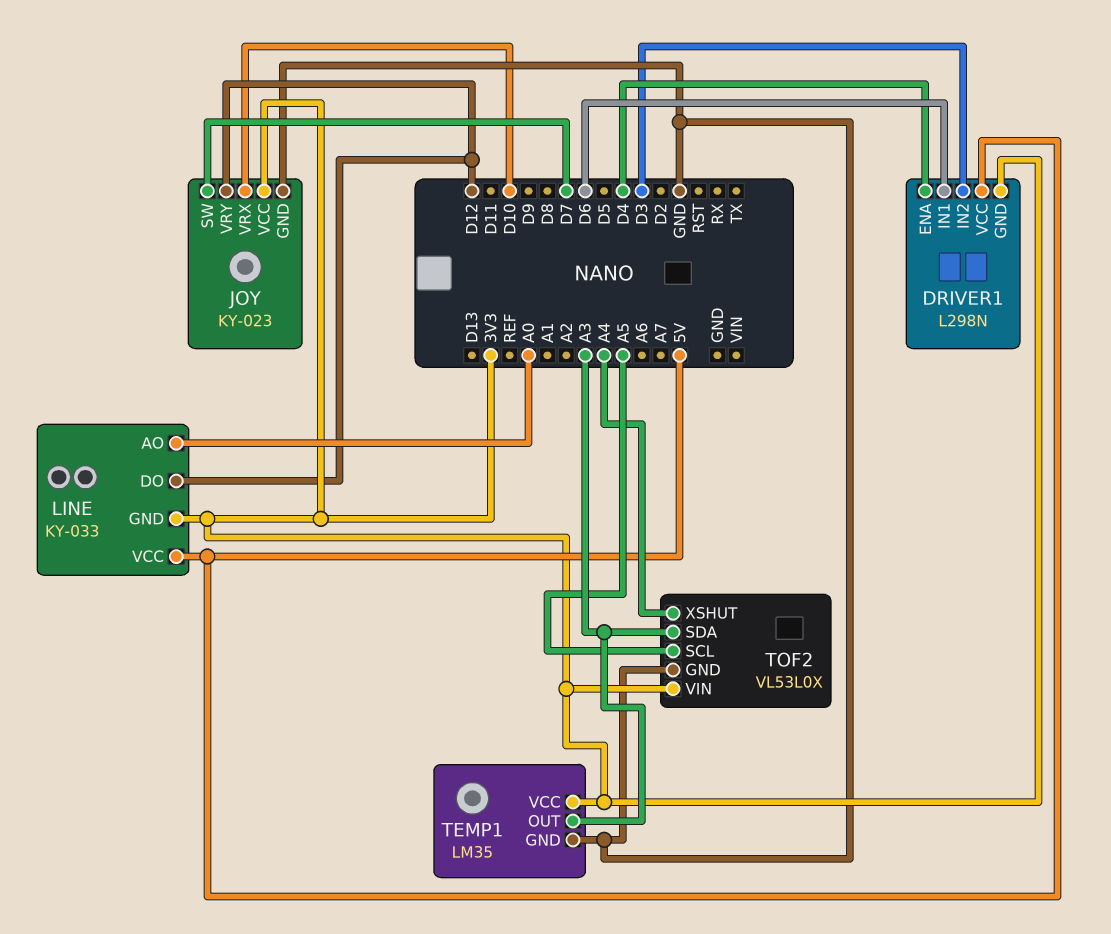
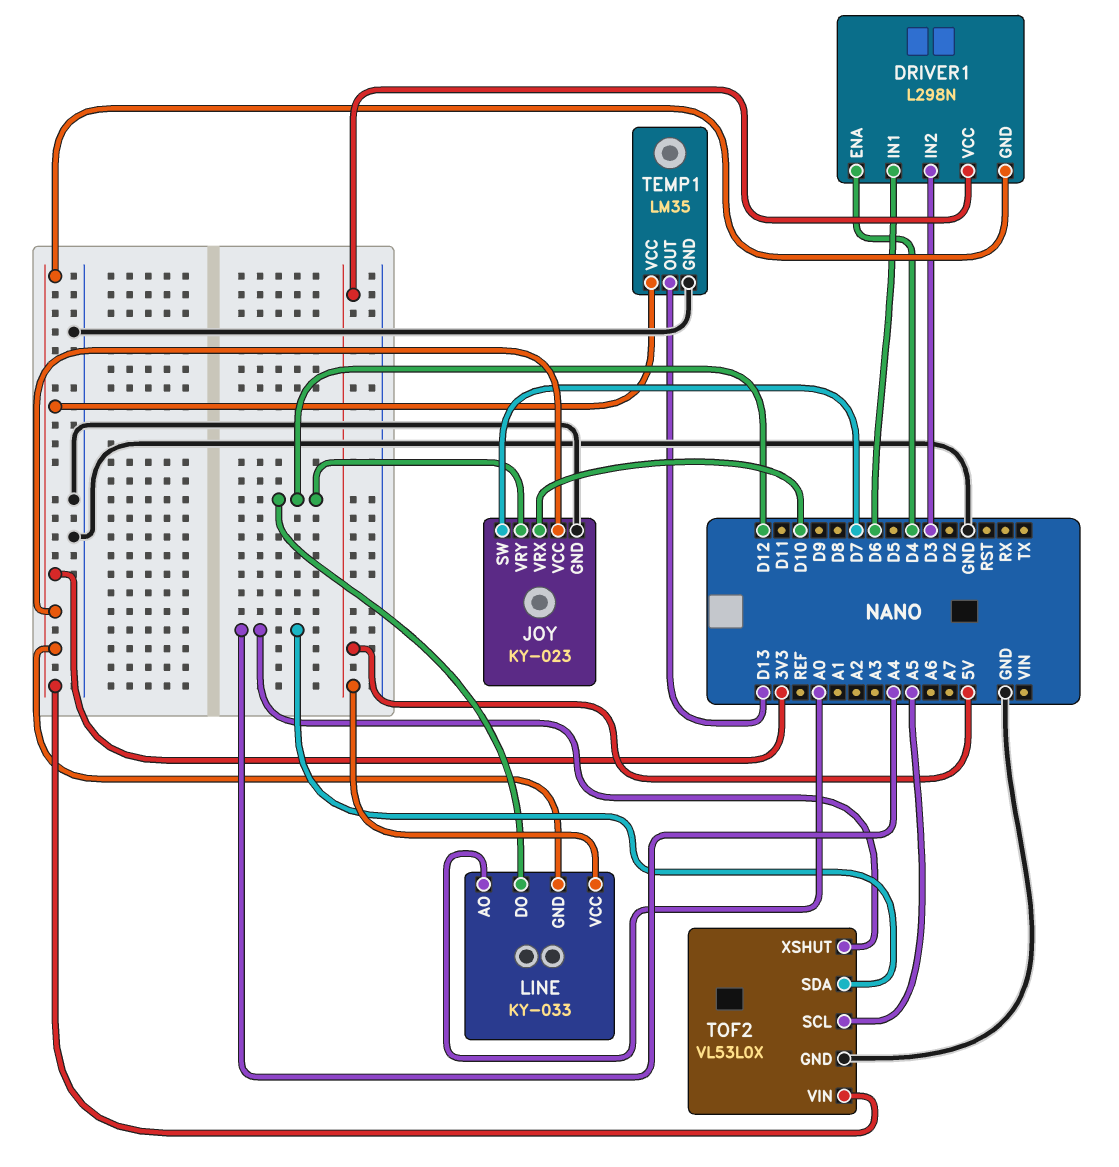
TEMP1 pin OUT: A3 -> D13
TOF2 pin SDA: A3 -> A4

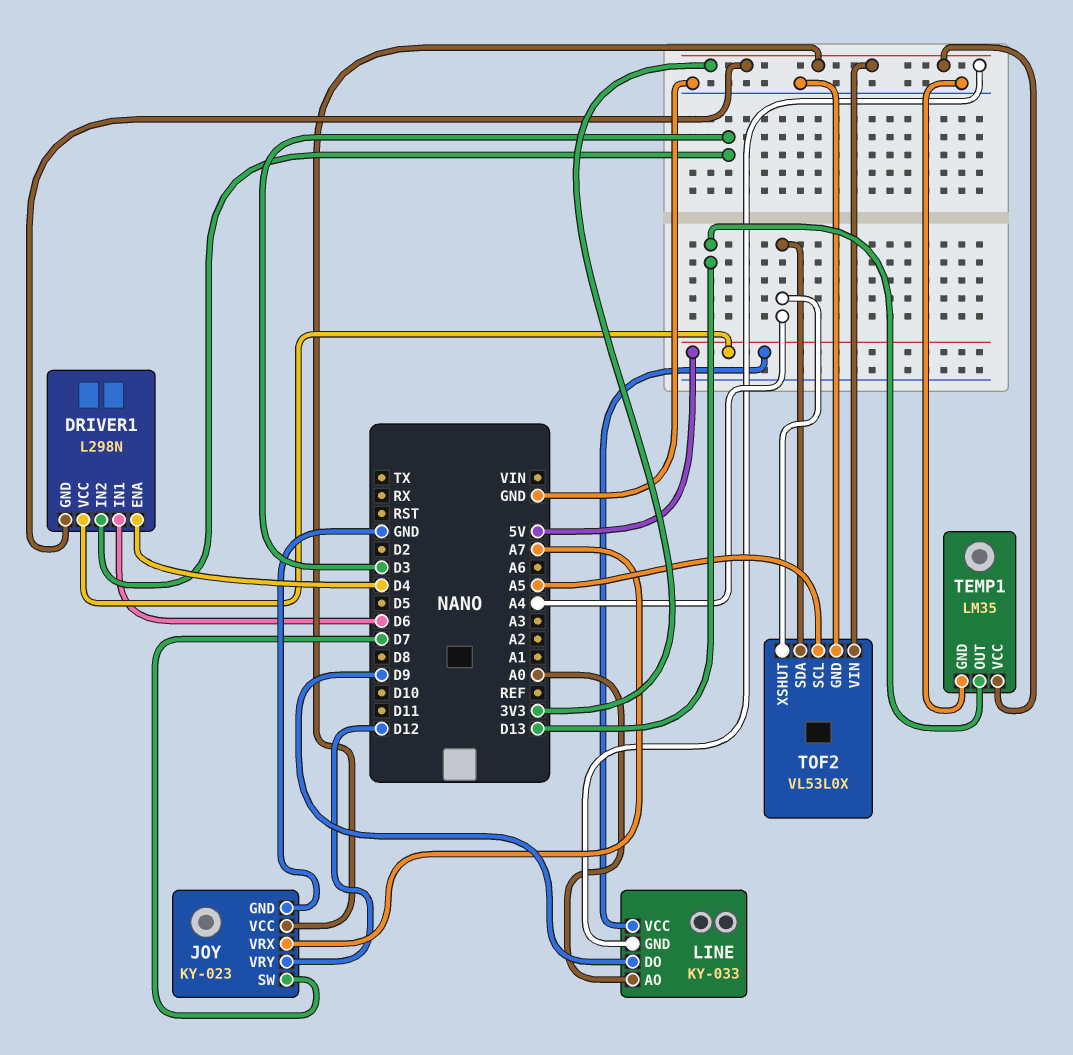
JOY pin VRX: D10 -> A7
LINE pin DO: D12 -> D9

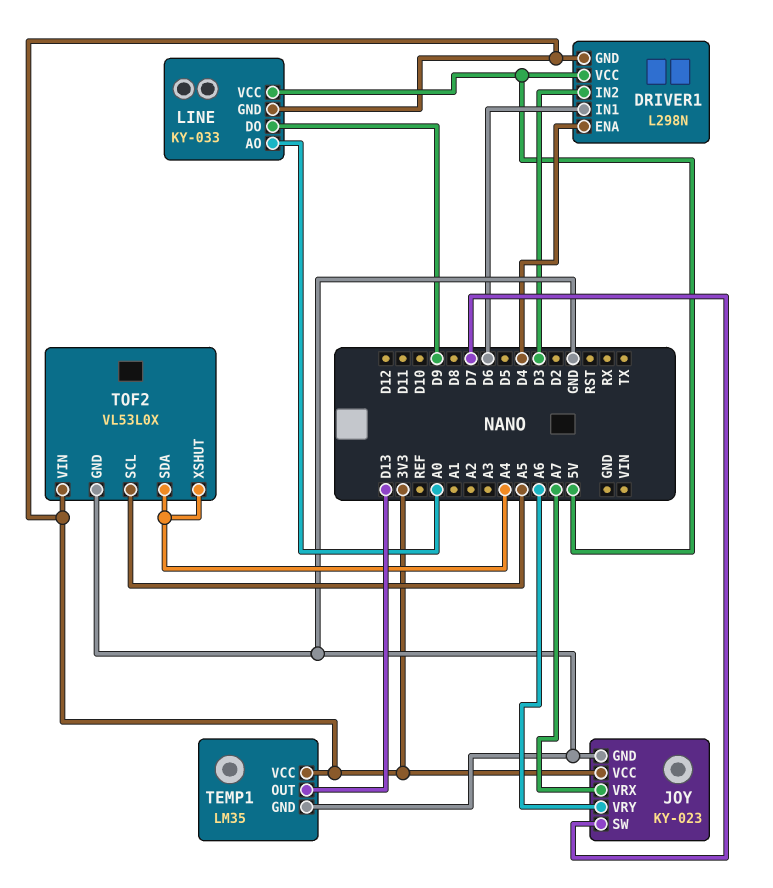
JOY pin VRY: D12 -> A6

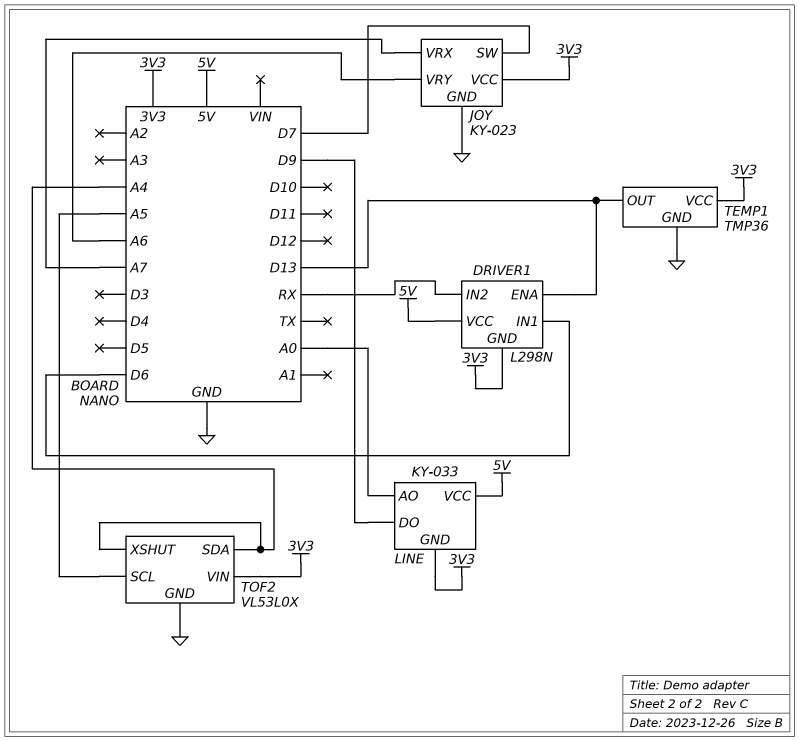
DRIVER1 pin ENA: D4 -> D13
DRIVER1 pin IN2: D3 -> RX
TEMP1: LM35 -> TMP36

